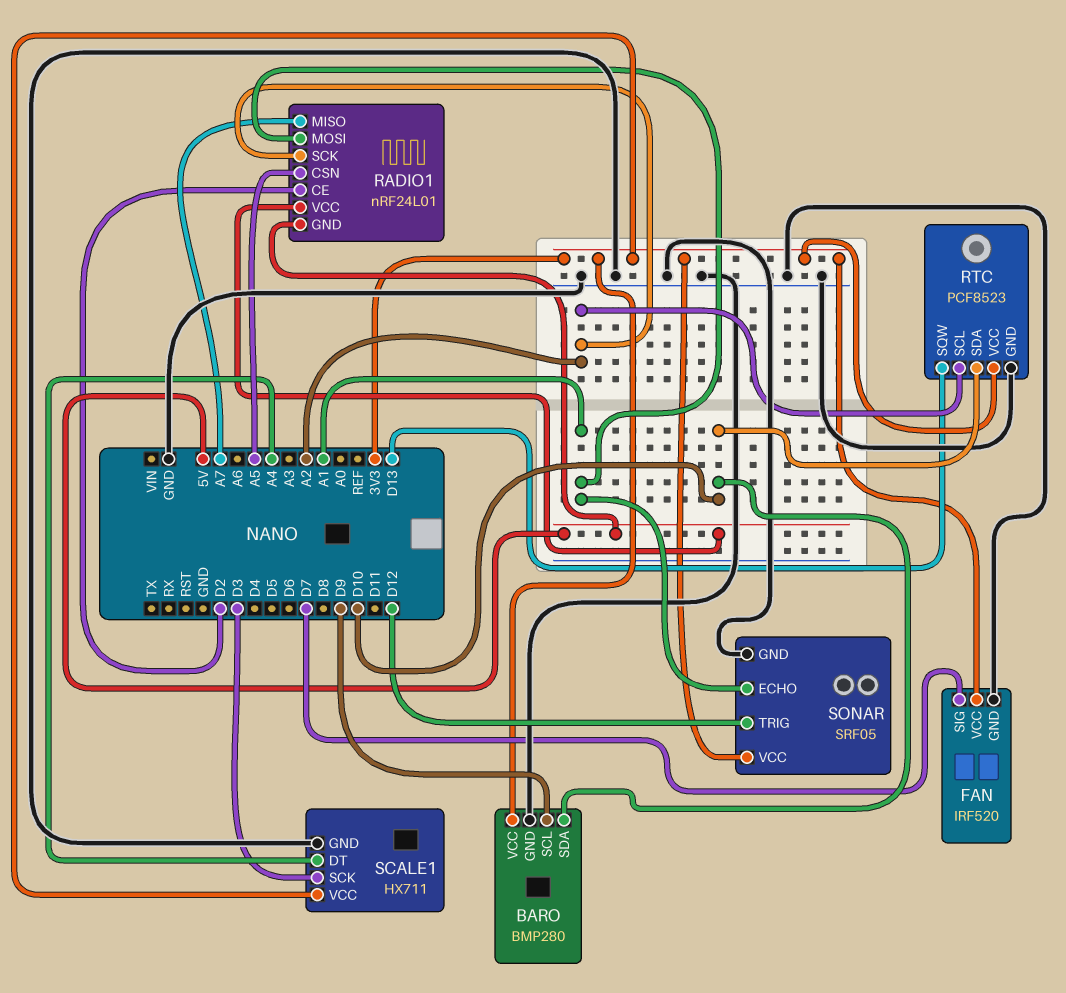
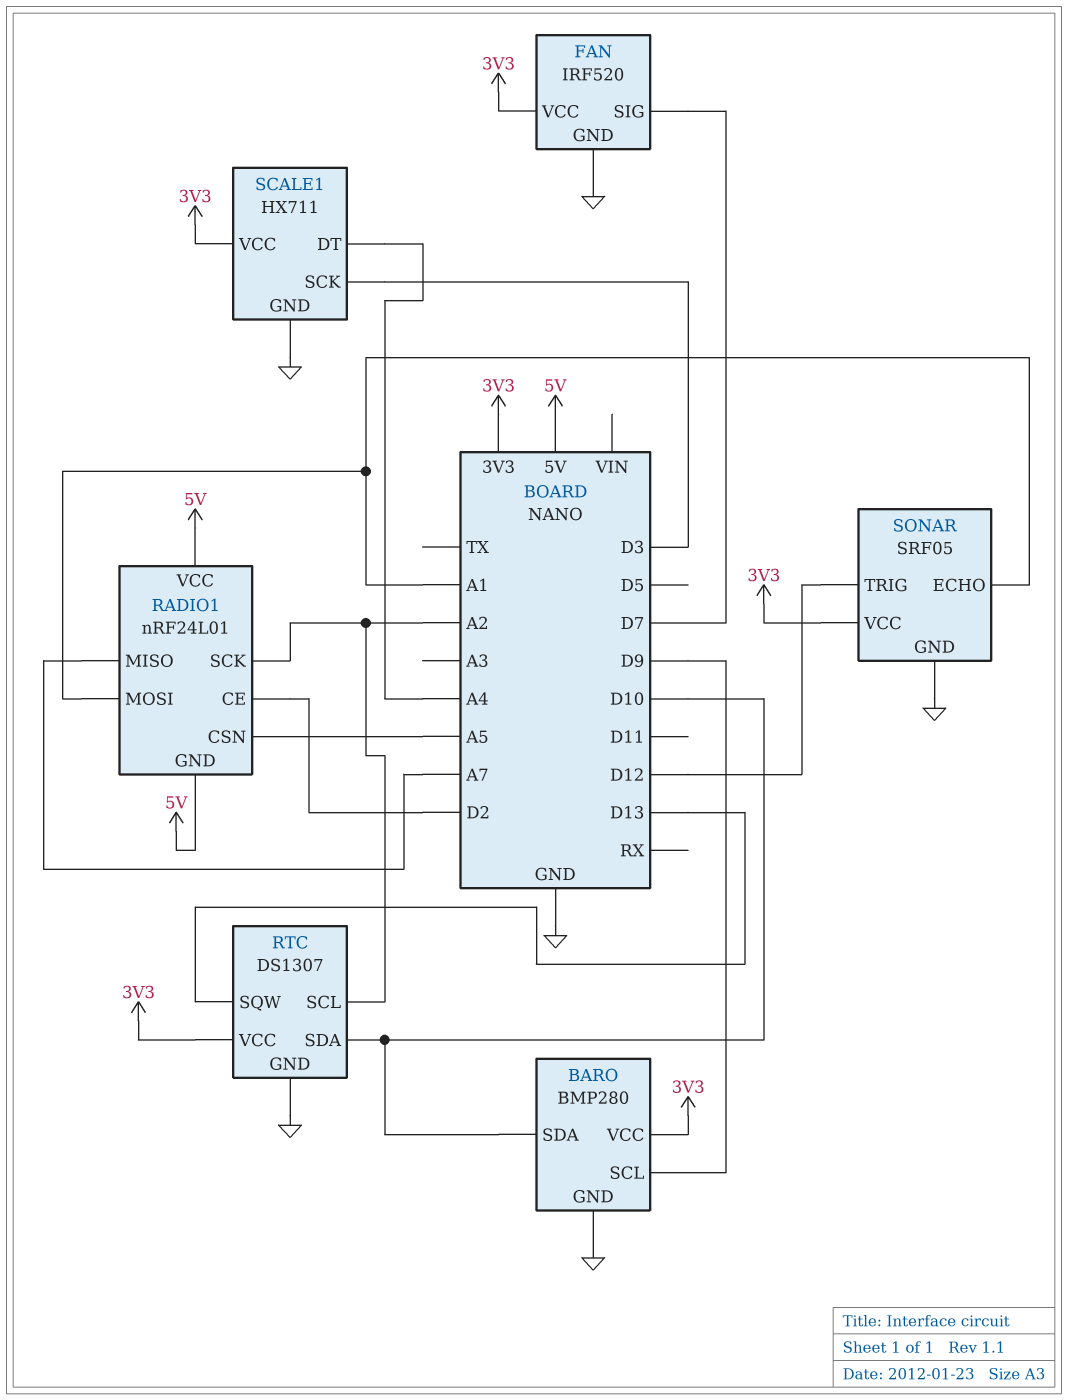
RTC: PCF8523 -> DS1307

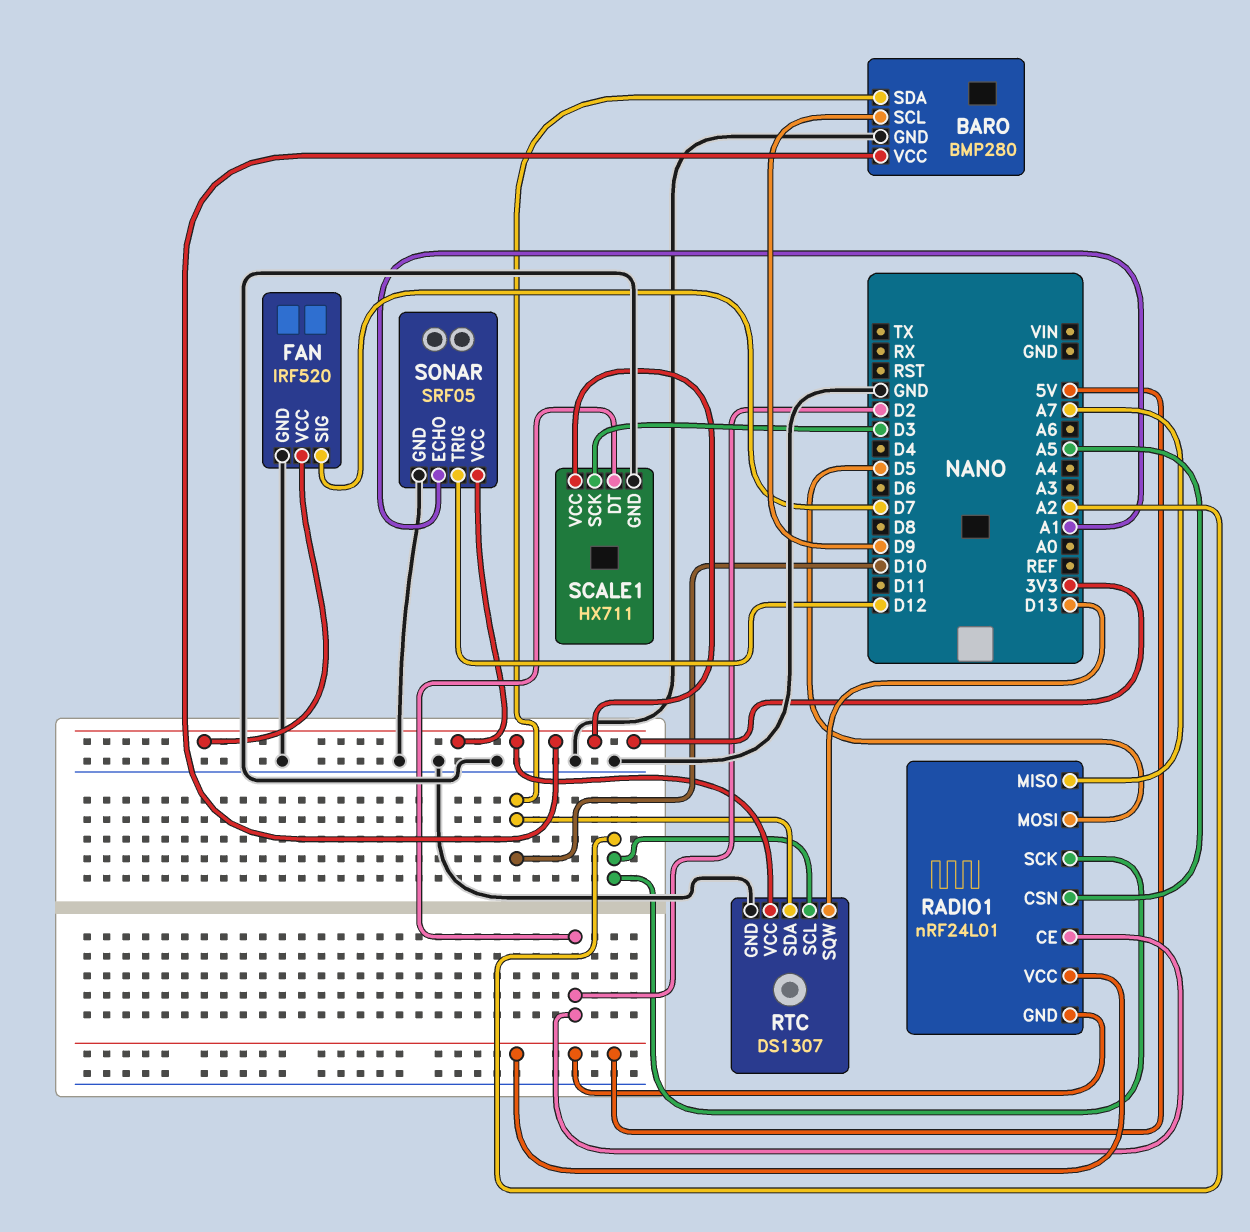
RADIO1 pin MOSI: A1 -> D5
SCALE1 pin DT: A4 -> D2

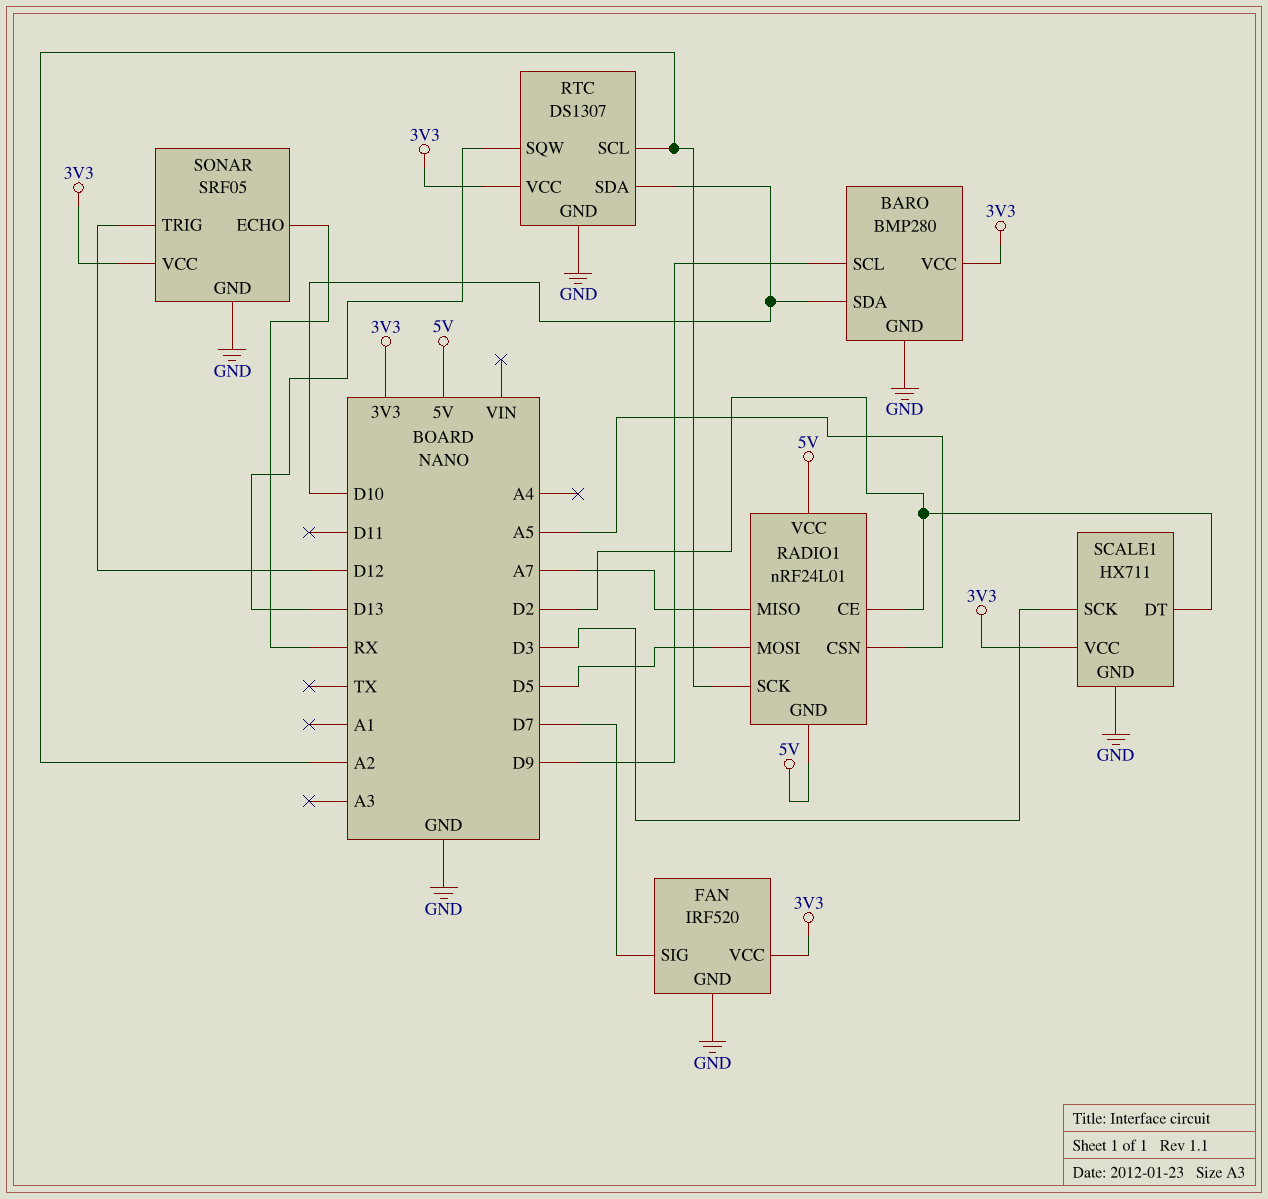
SONAR pin ECHO: A1 -> RX

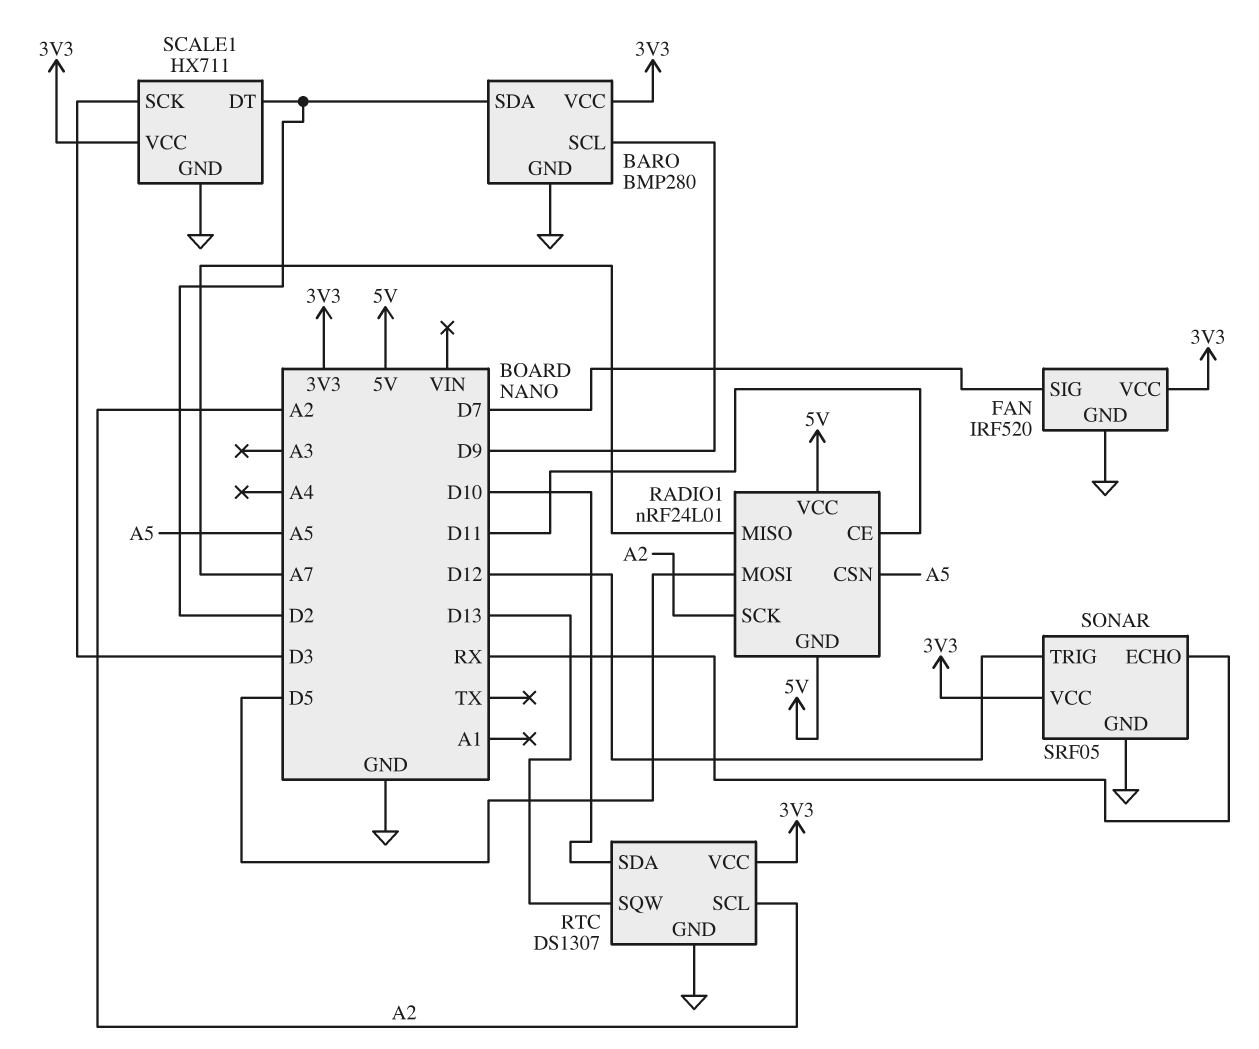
BARO pin SDA: D10 -> D2
RADIO1 pin CE: D2 -> D11

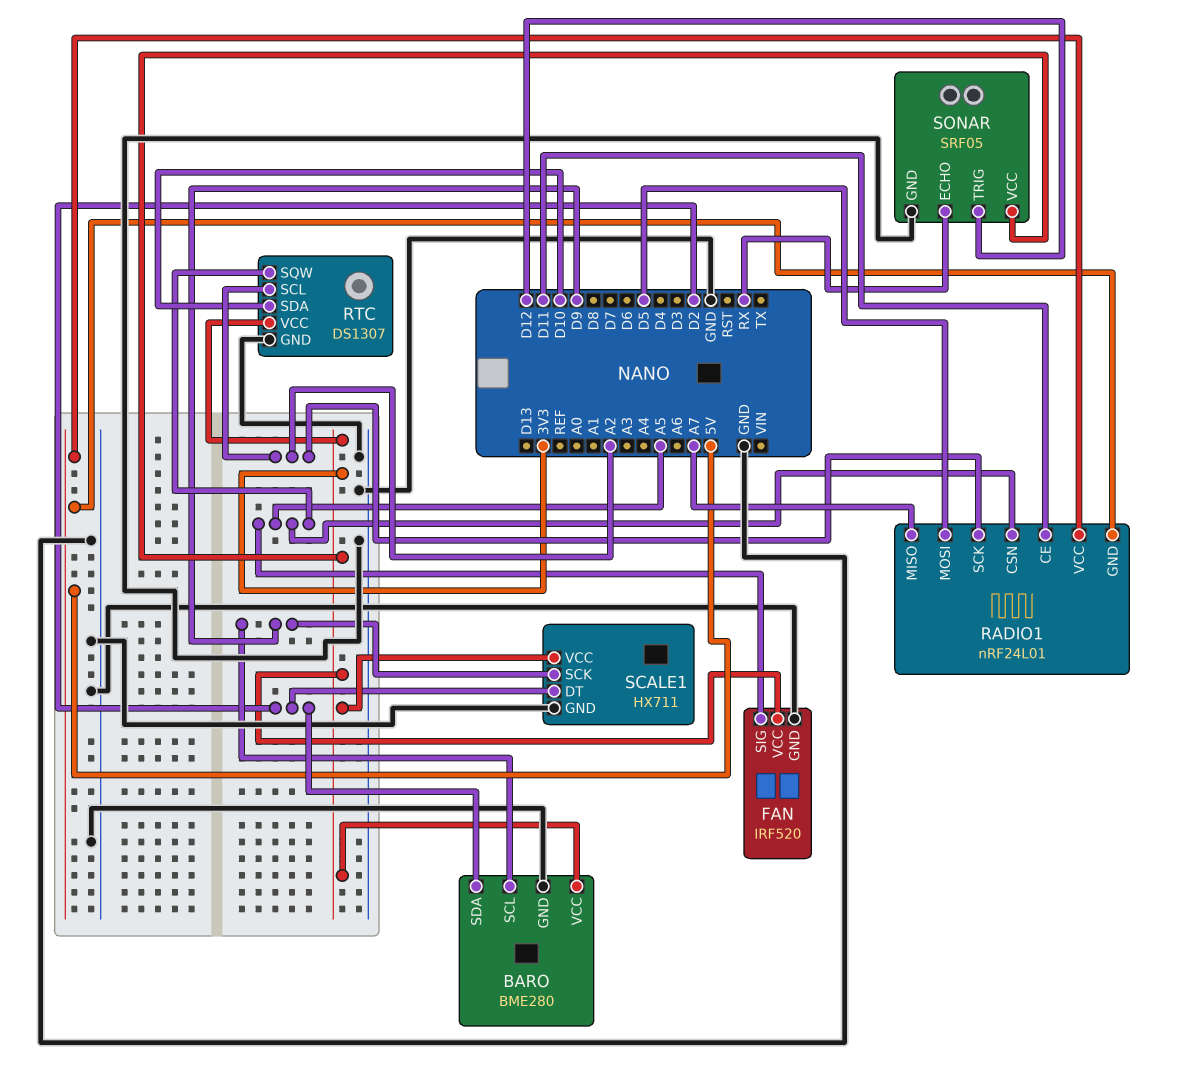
BARO: BMP280 -> BME280
FAN pin SIG: D7 -> A5
RTC pin SQW: D13 -> A5
SCALE1 pin SCK: D3 -> D9

